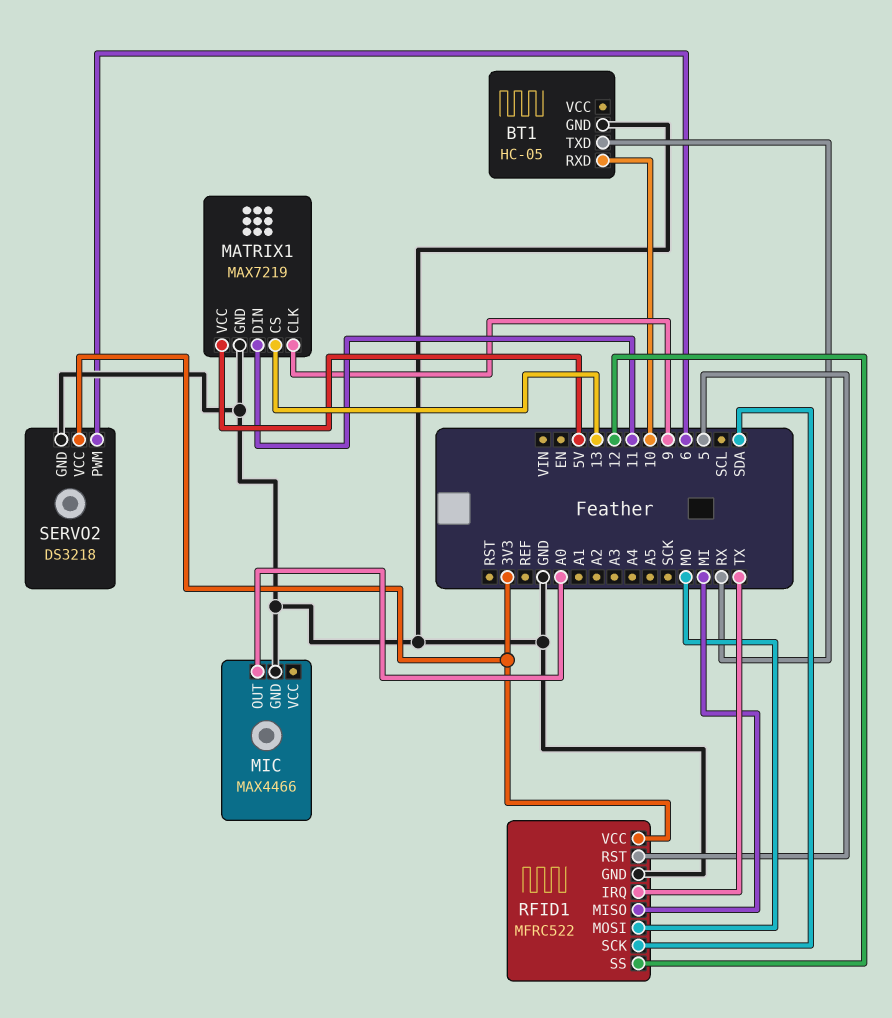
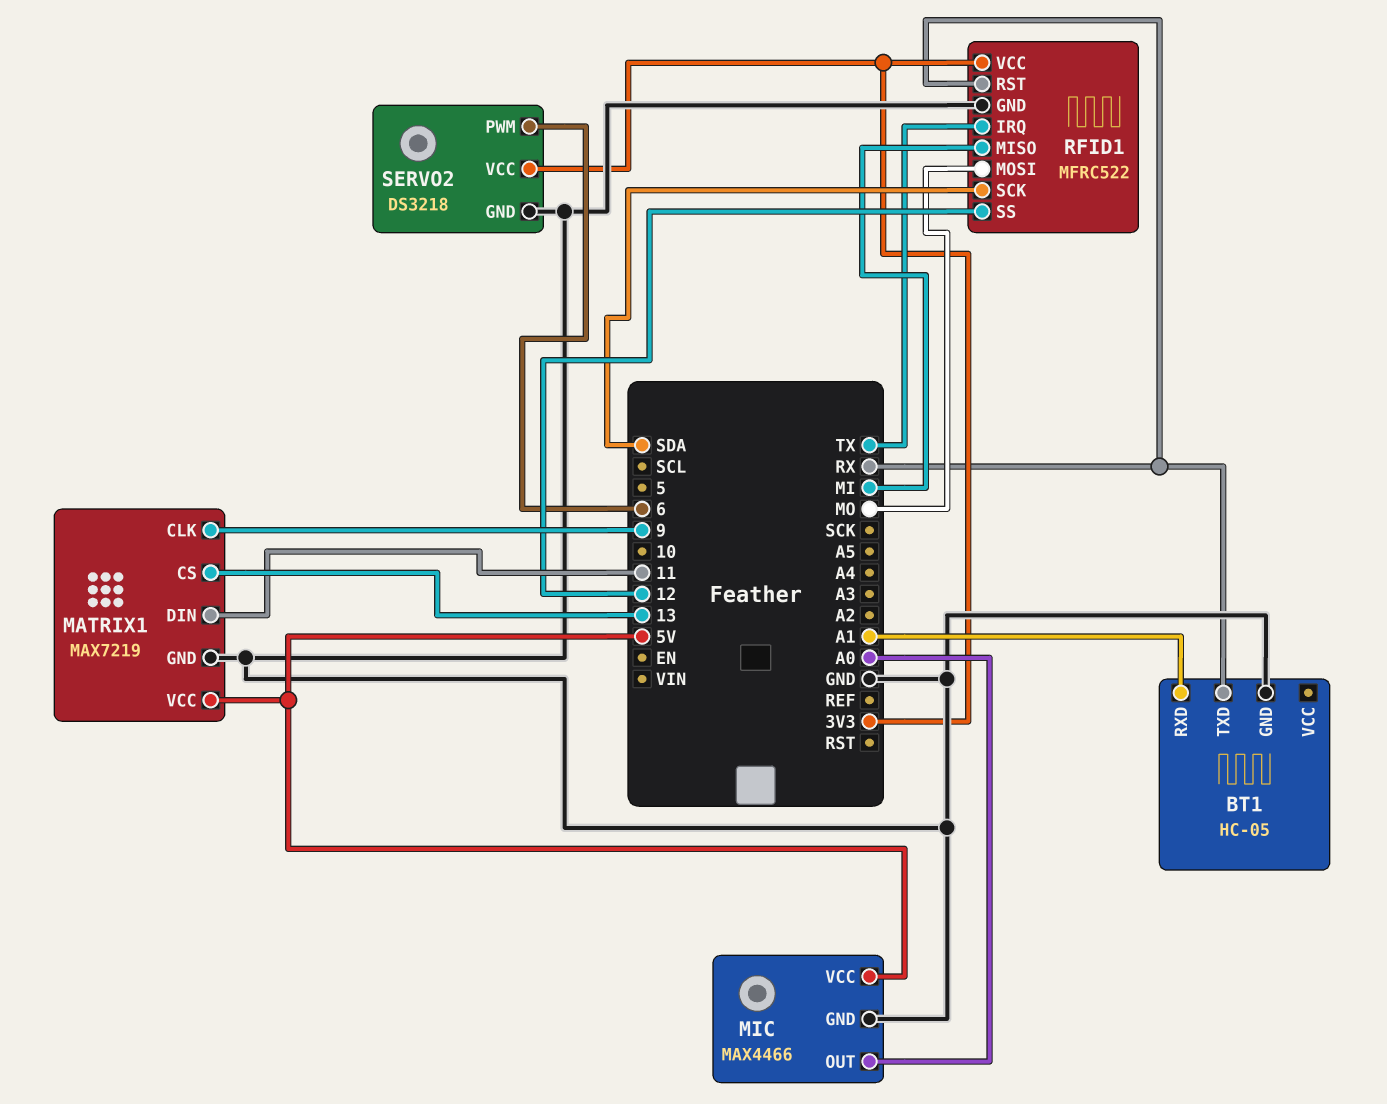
BT1 pin RXD: 10 -> A1
MIC pin VCC: none -> 5V
RFID1 pin RST: 5 -> RX

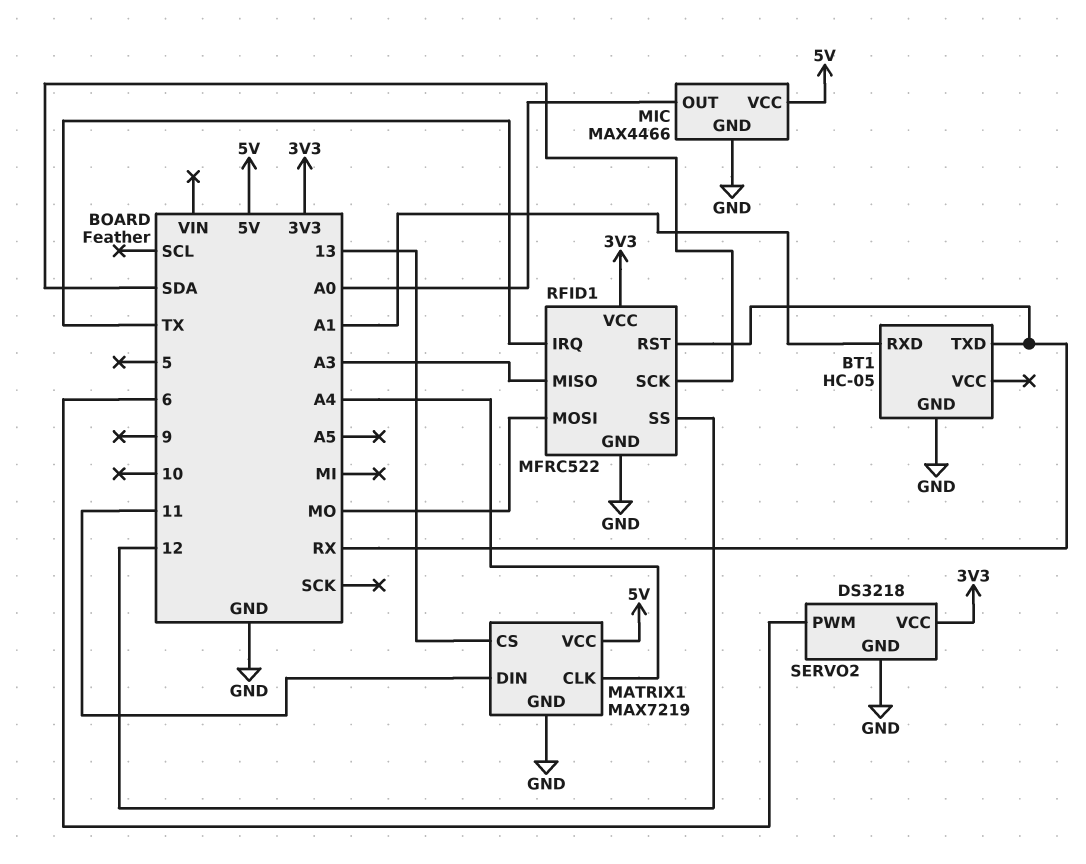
MATRIX1 pin CLK: 9 -> A4
RFID1 pin MISO: MI -> A3

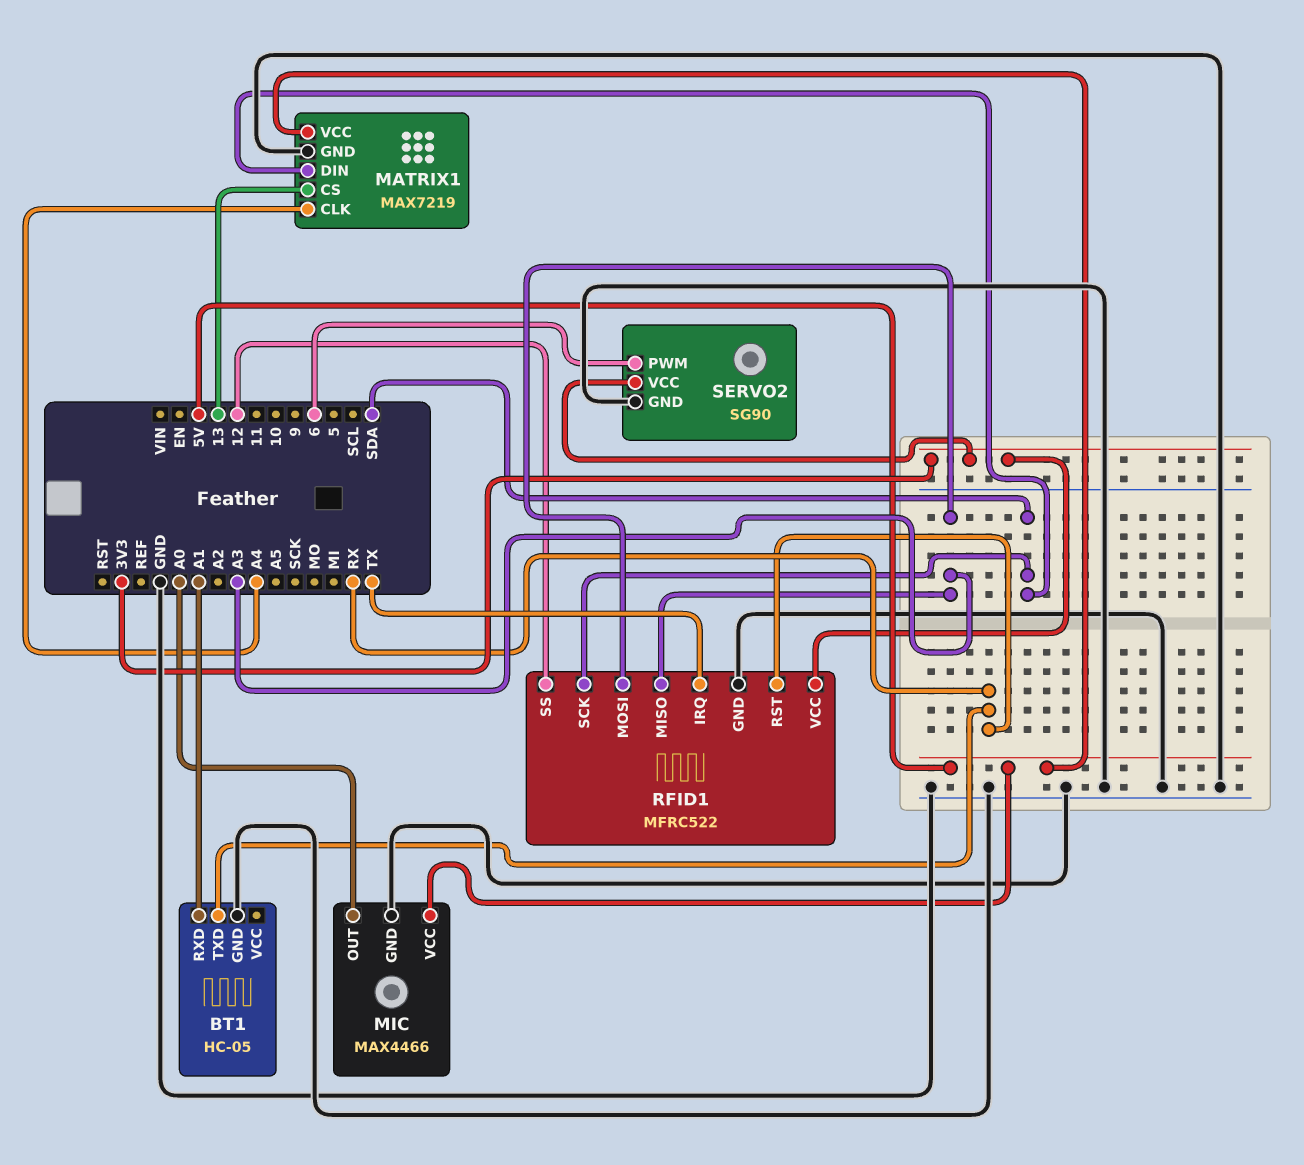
MATRIX1 pin DIN: 11 -> SDA
RFID1 pin MOSI: MO -> A3
SERVO2: DS3218 -> SG90

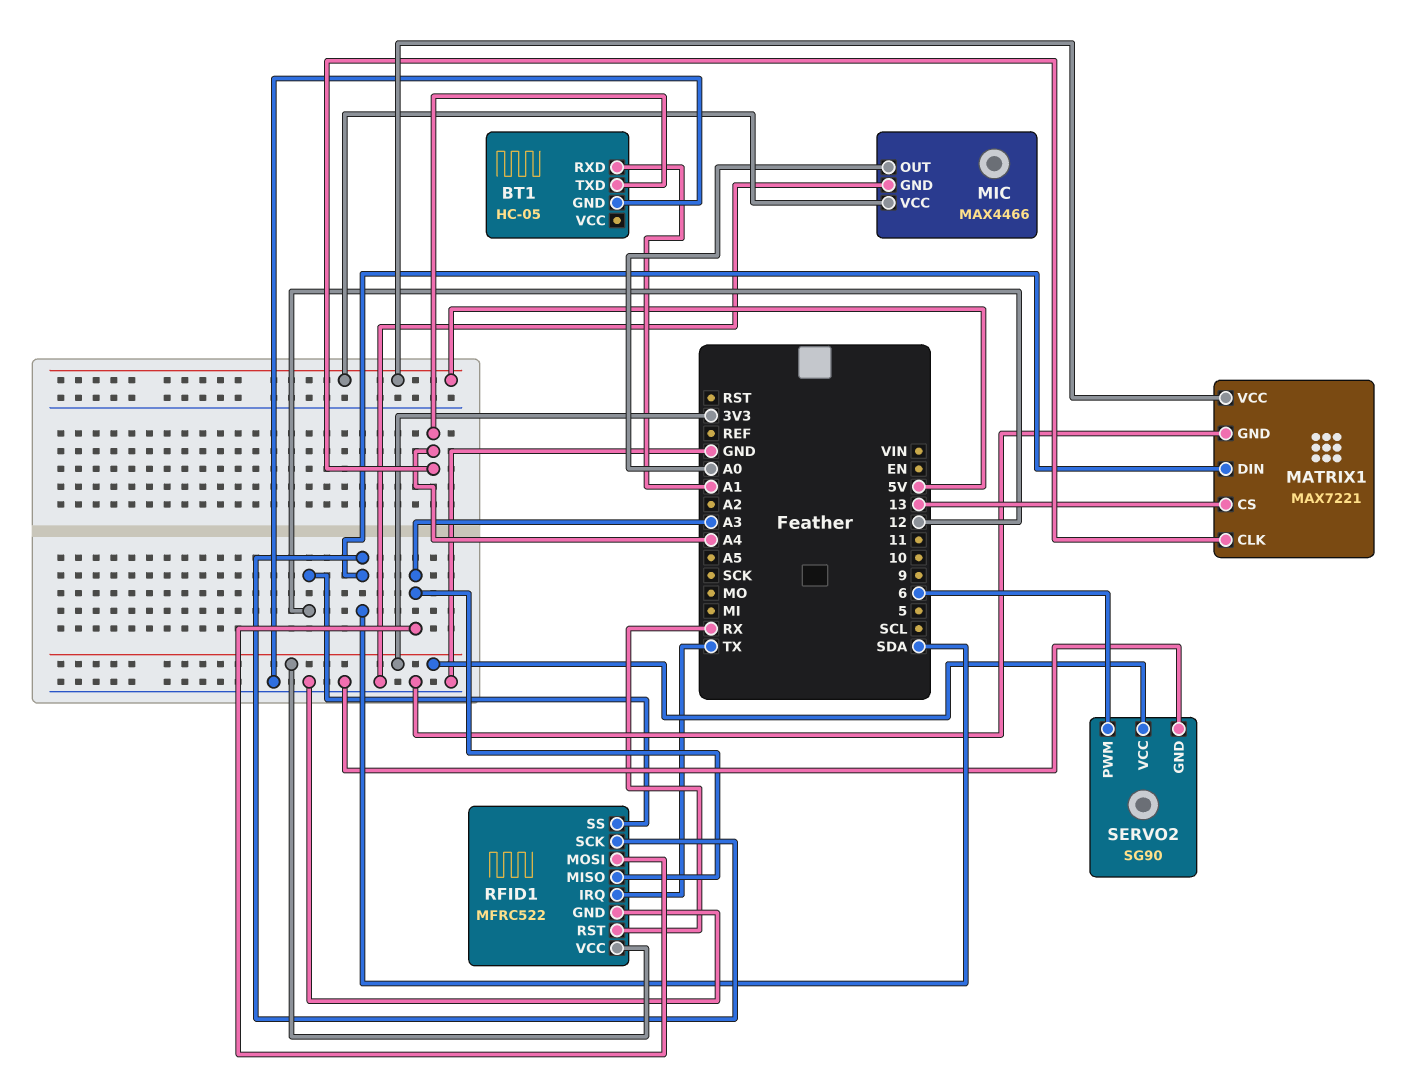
BT1 pin TXD: RX -> A4
MATRIX1: MAX7219 -> MAX7221

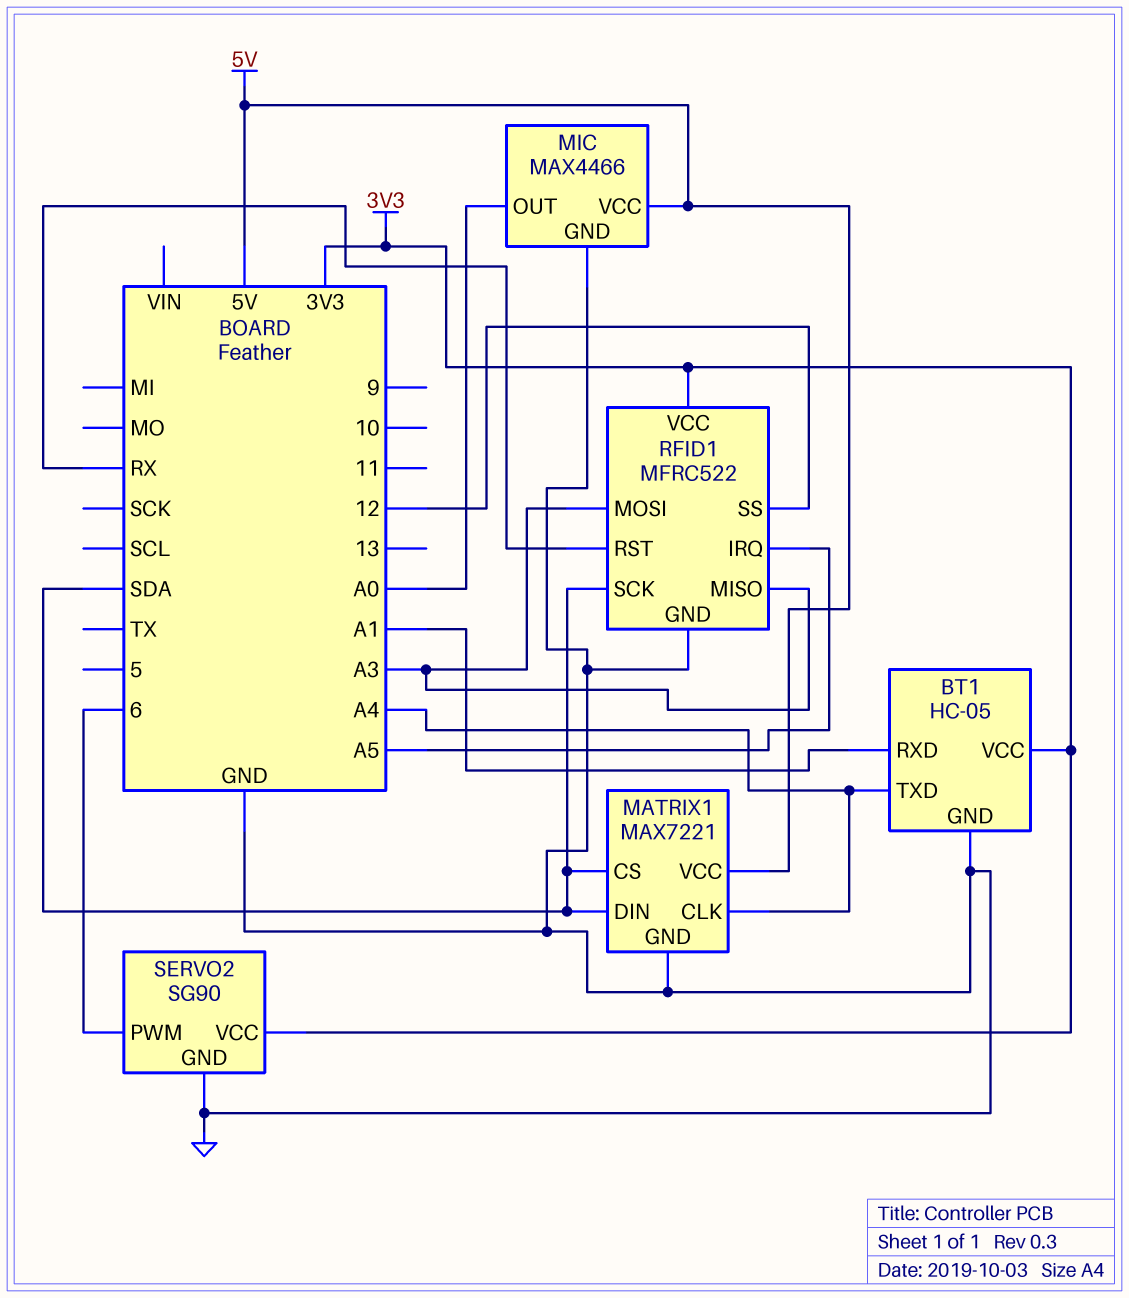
BT1 pin VCC: none -> 3V3
MATRIX1 pin CS: 13 -> SDA
RFID1 pin IRQ: TX -> A5

